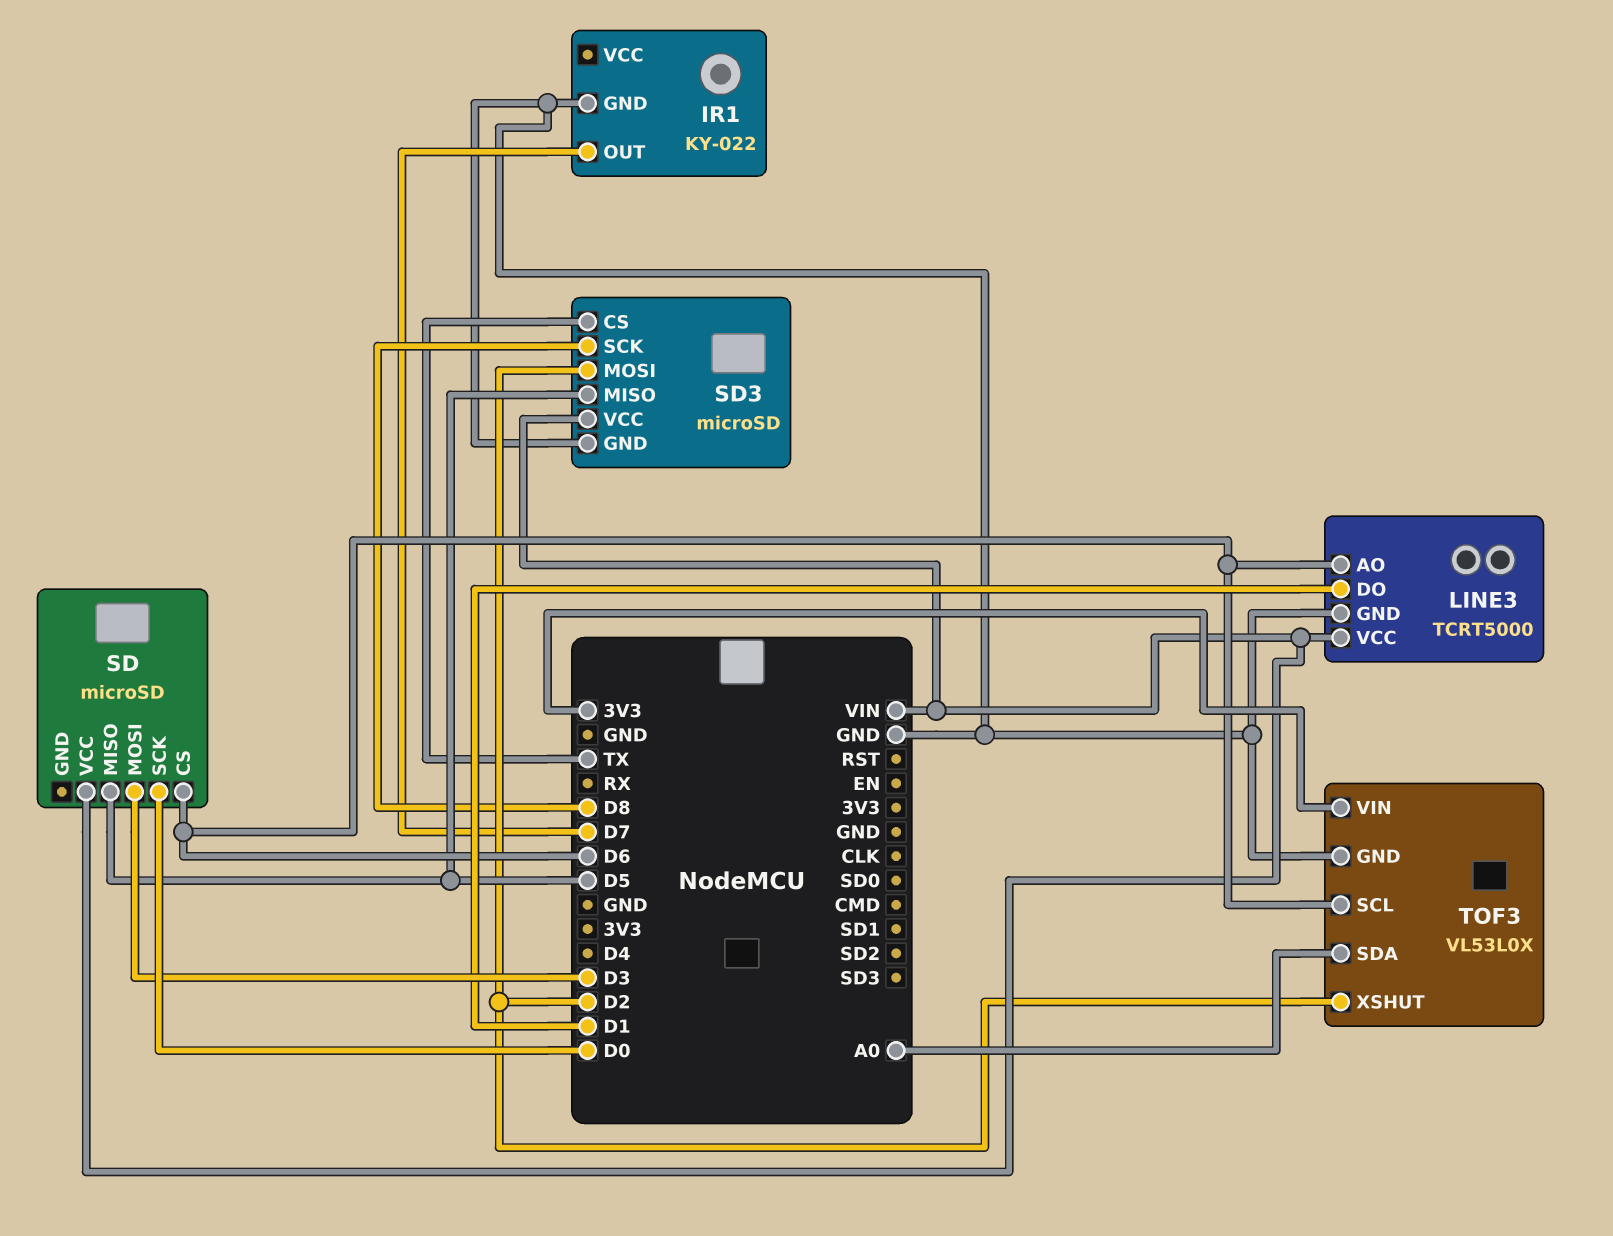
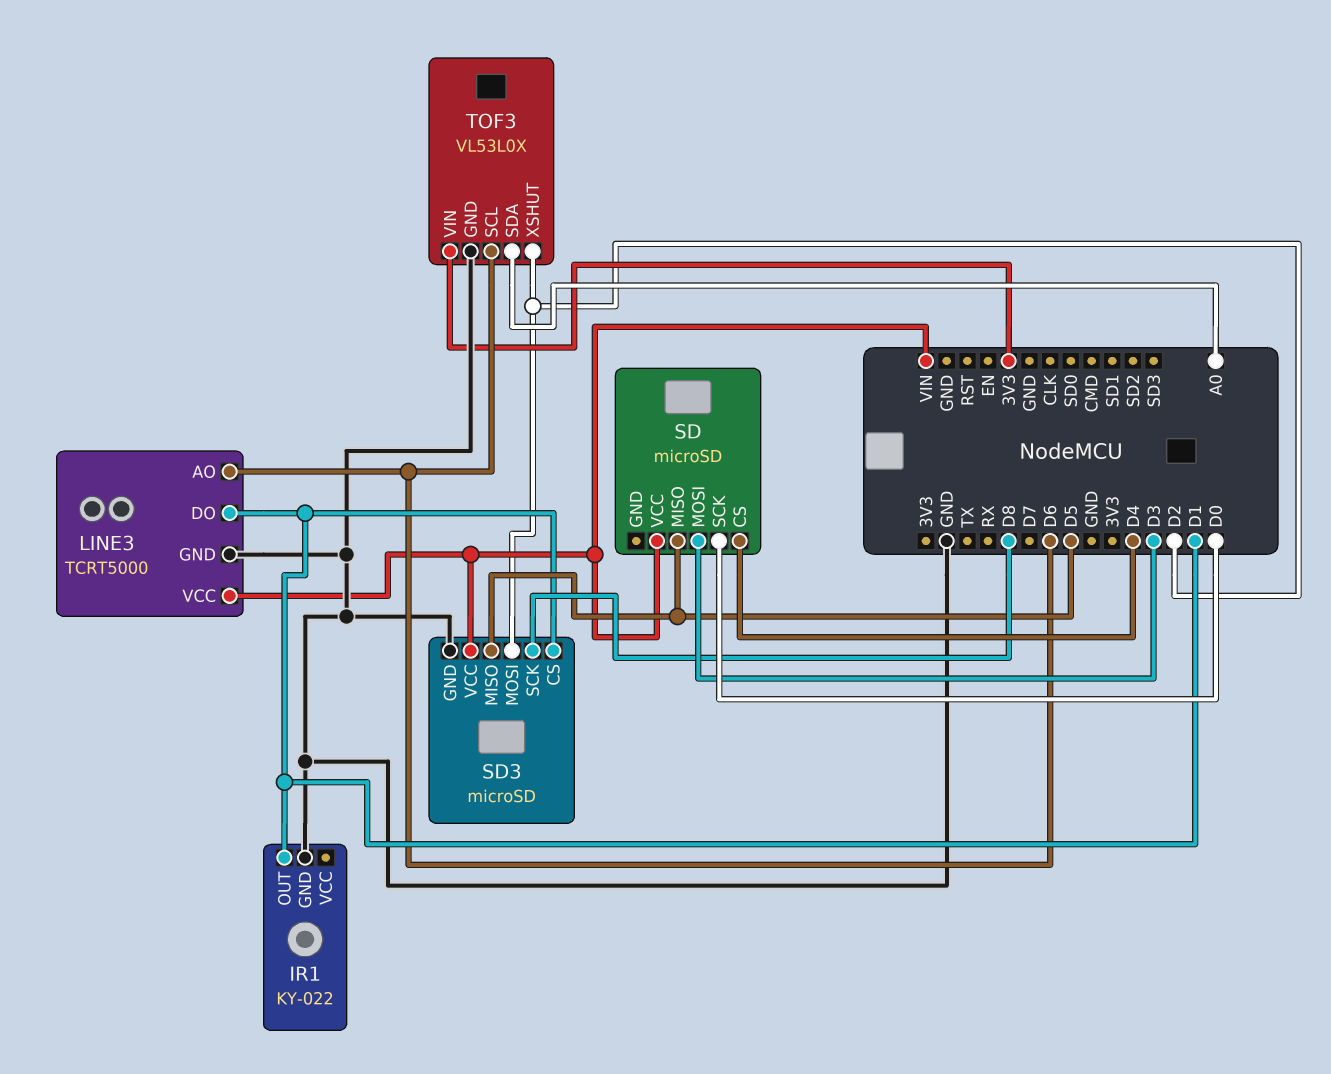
IR1 pin OUT: D7 -> D1
SD pin CS: D6 -> D4
SD3 pin CS: TX -> D1

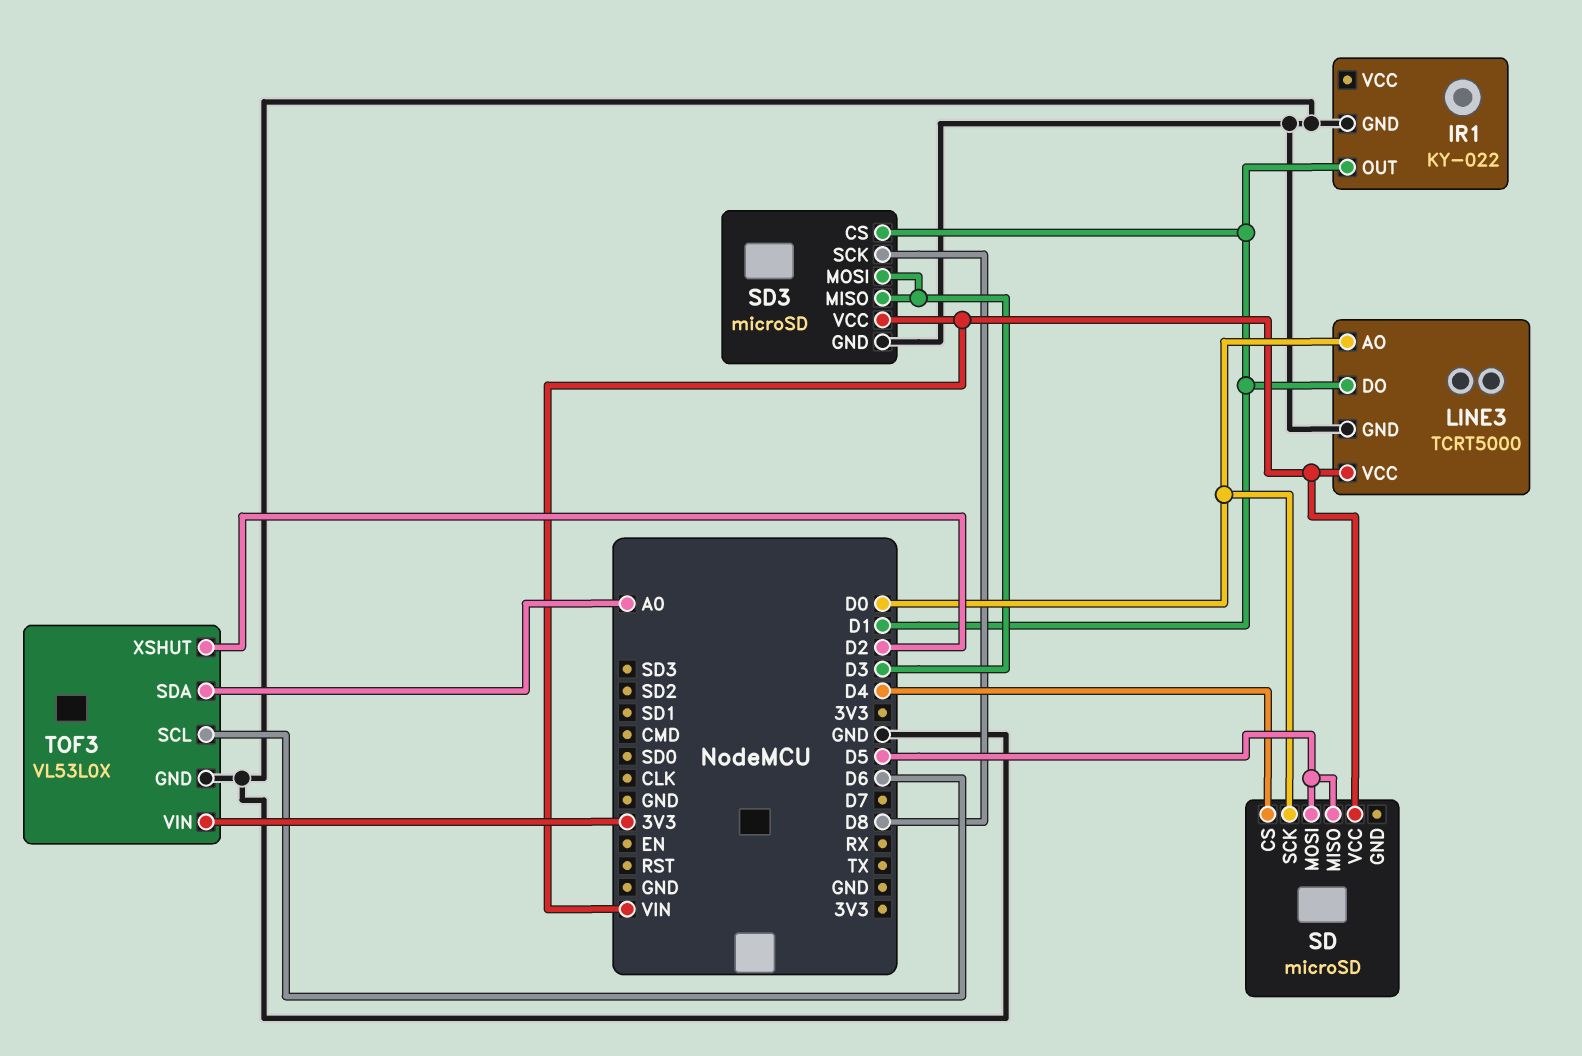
LINE3 pin AO: D6 -> D0
SD pin MOSI: D3 -> D5
SD3 pin MISO: D5 -> D3
SD3 pin MOSI: D2 -> D3

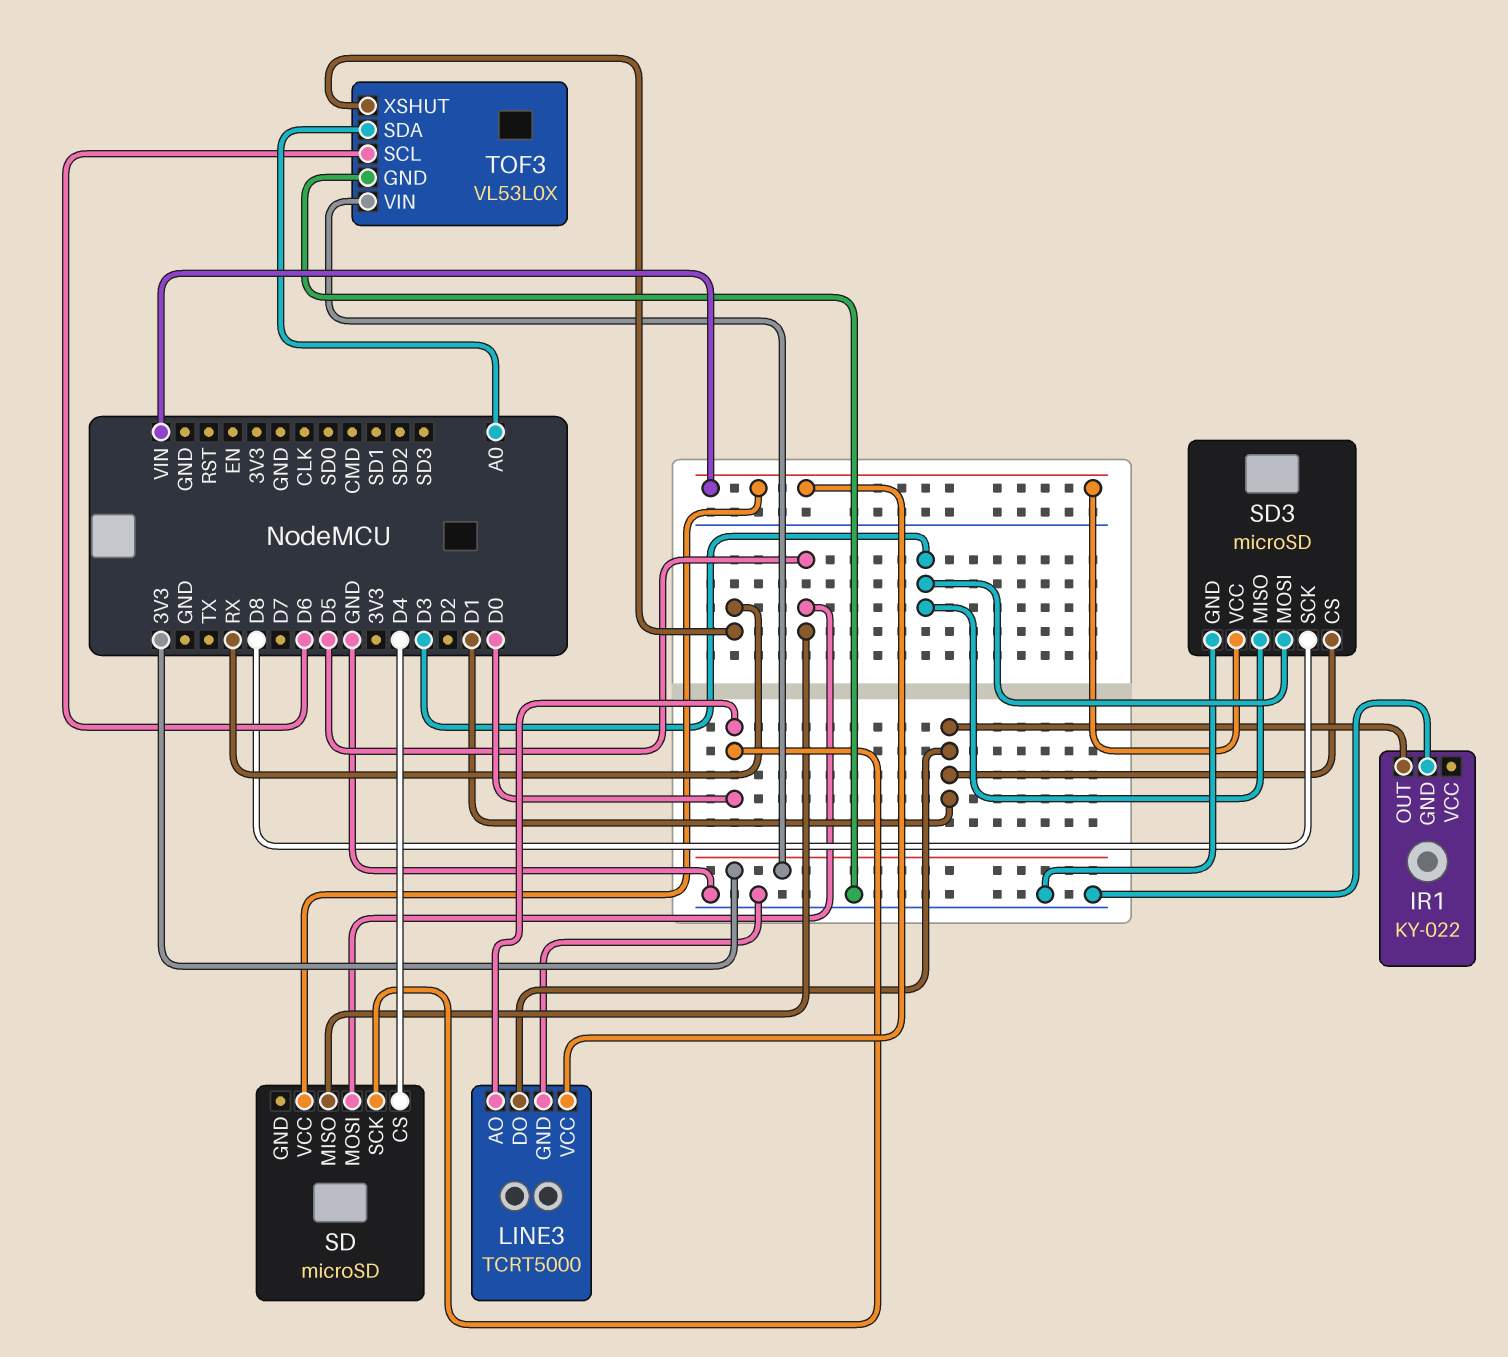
TOF3 pin XSHUT: D2 -> RX

